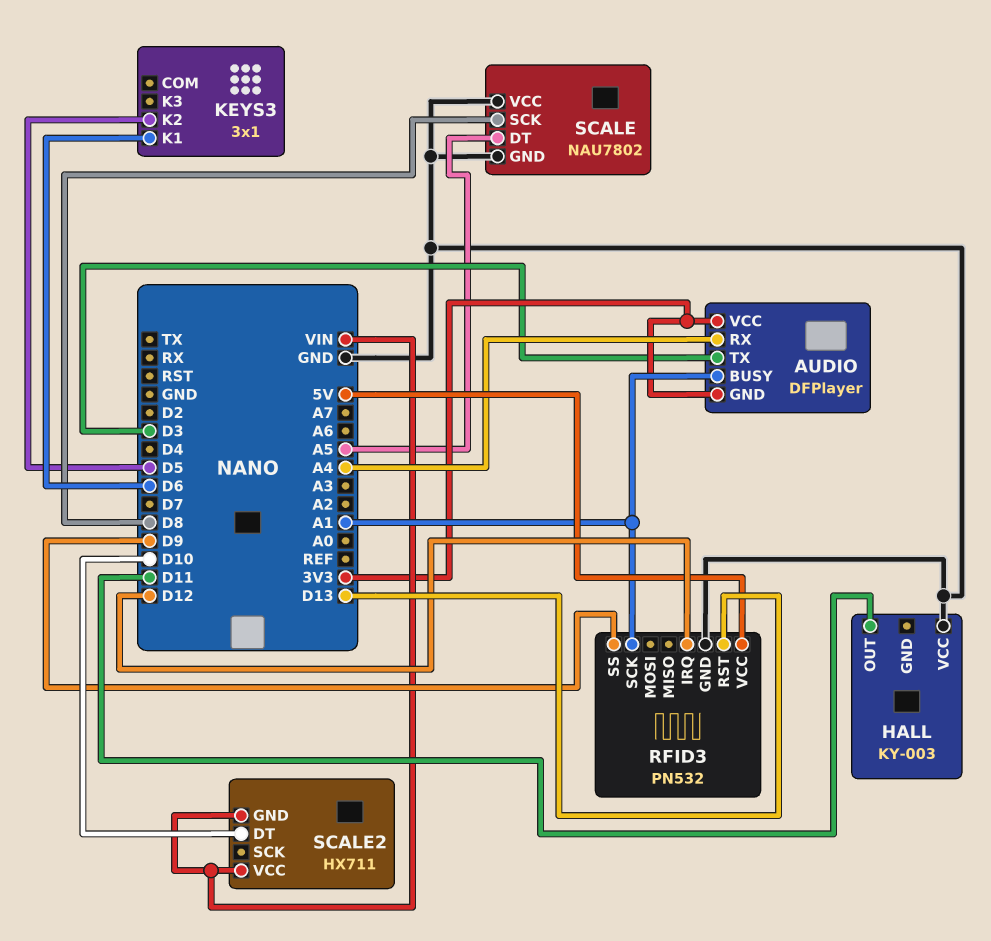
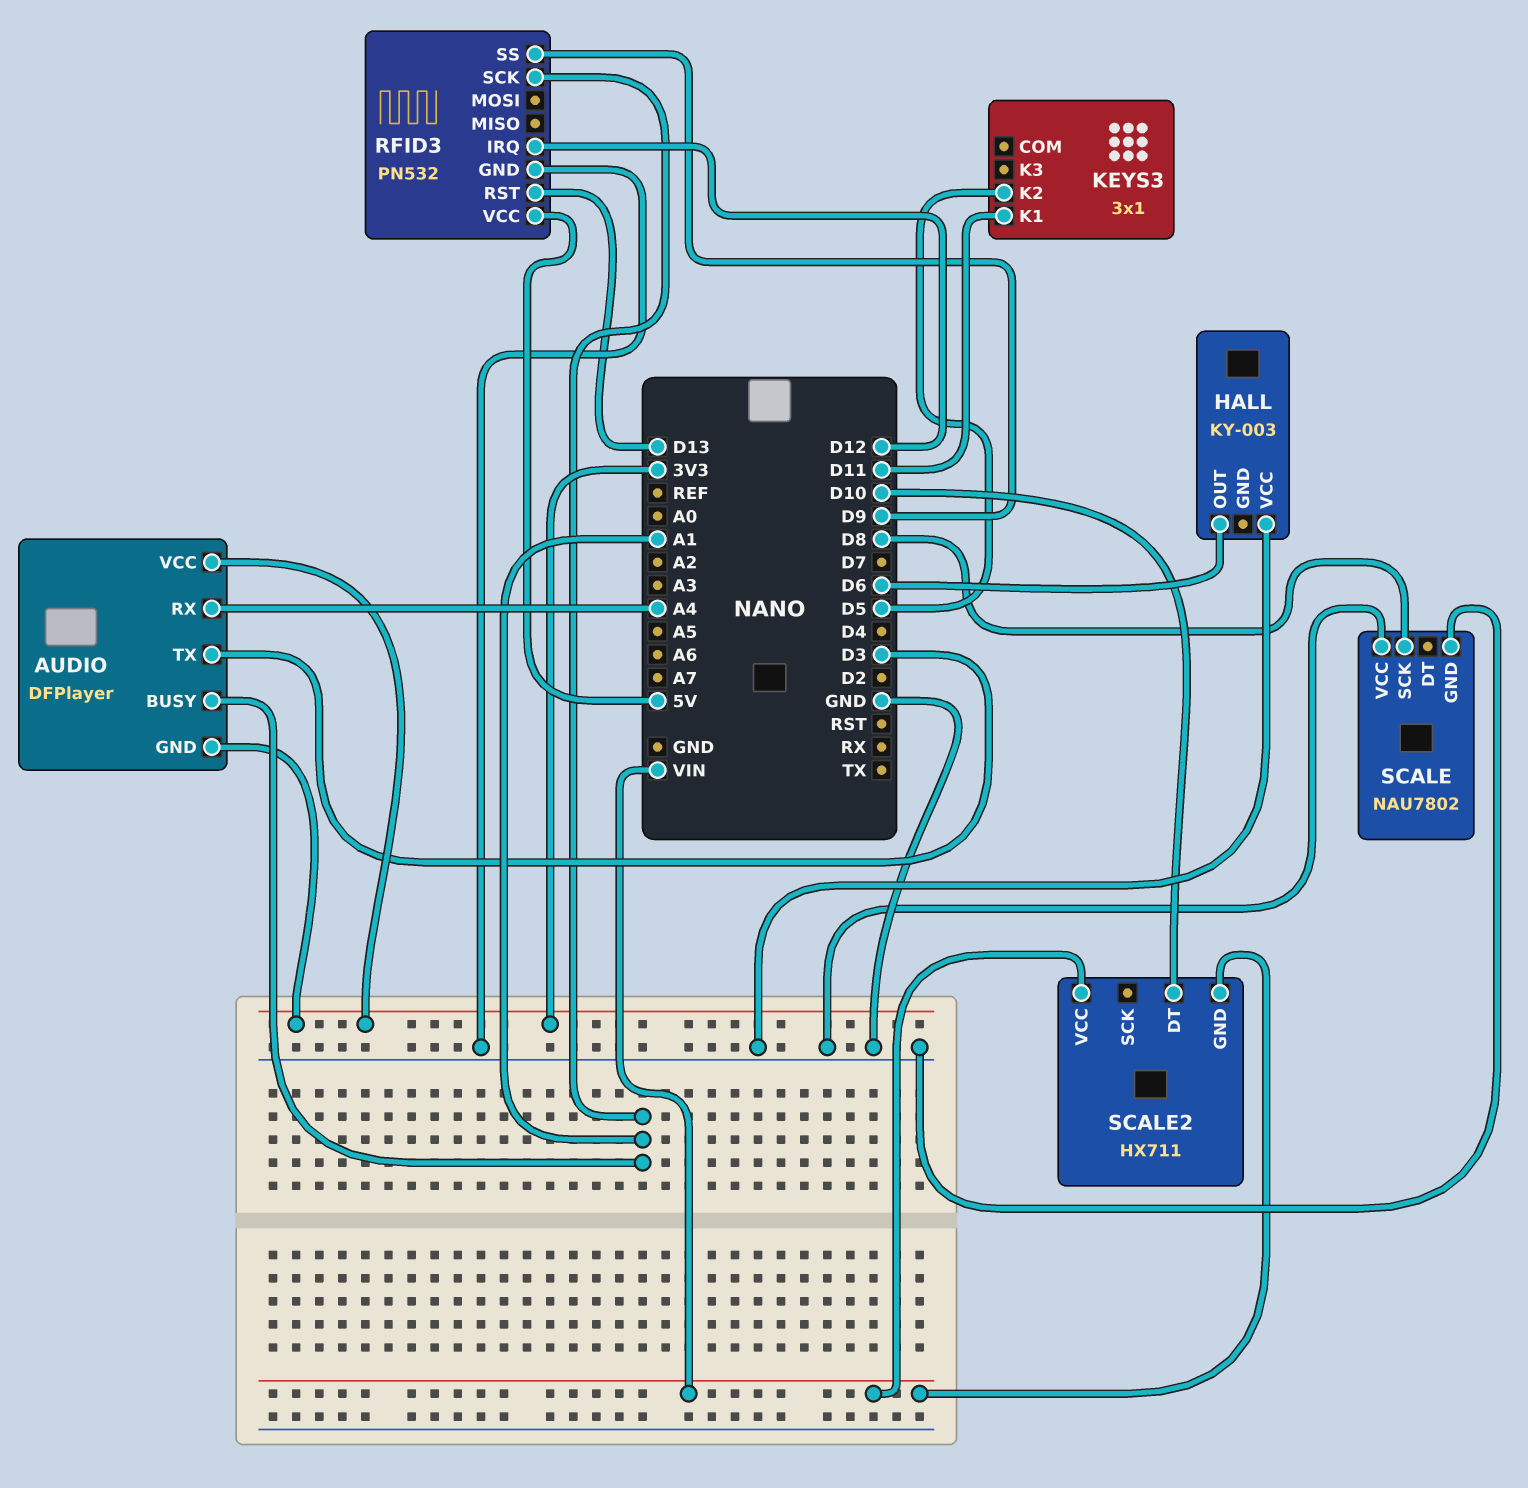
HALL pin OUT: D11 -> D6
KEYS3 pin K1: D6 -> D11
SCALE pin DT: A5 -> none

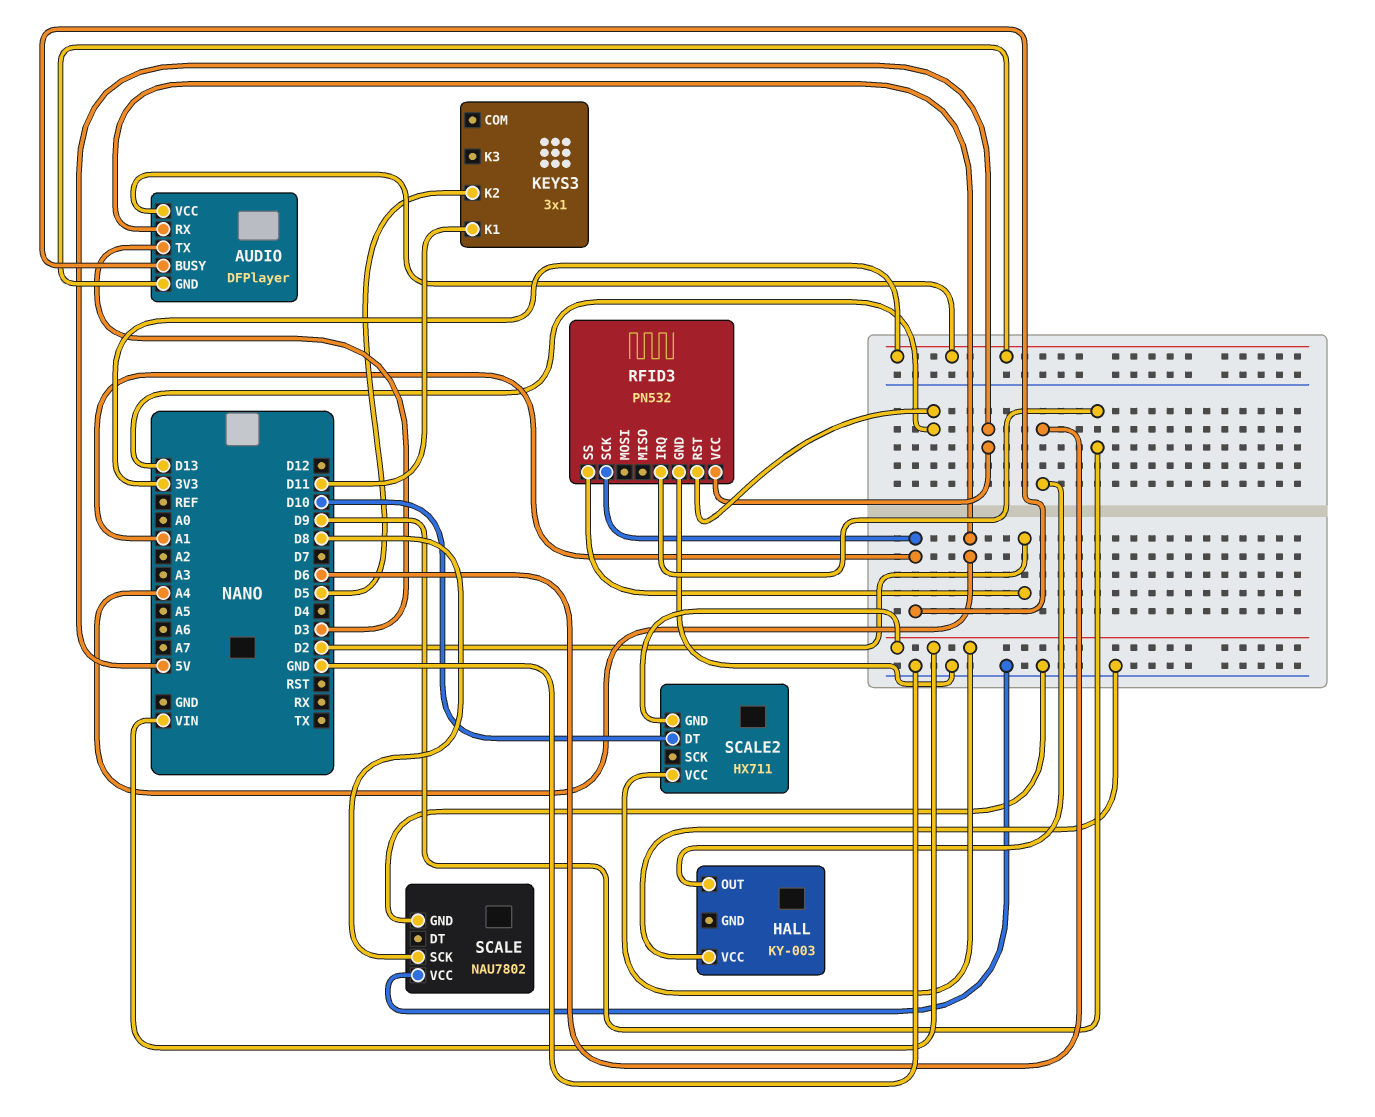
RFID3 pin IRQ: D12 -> D9
RFID3 pin SS: D9 -> D2

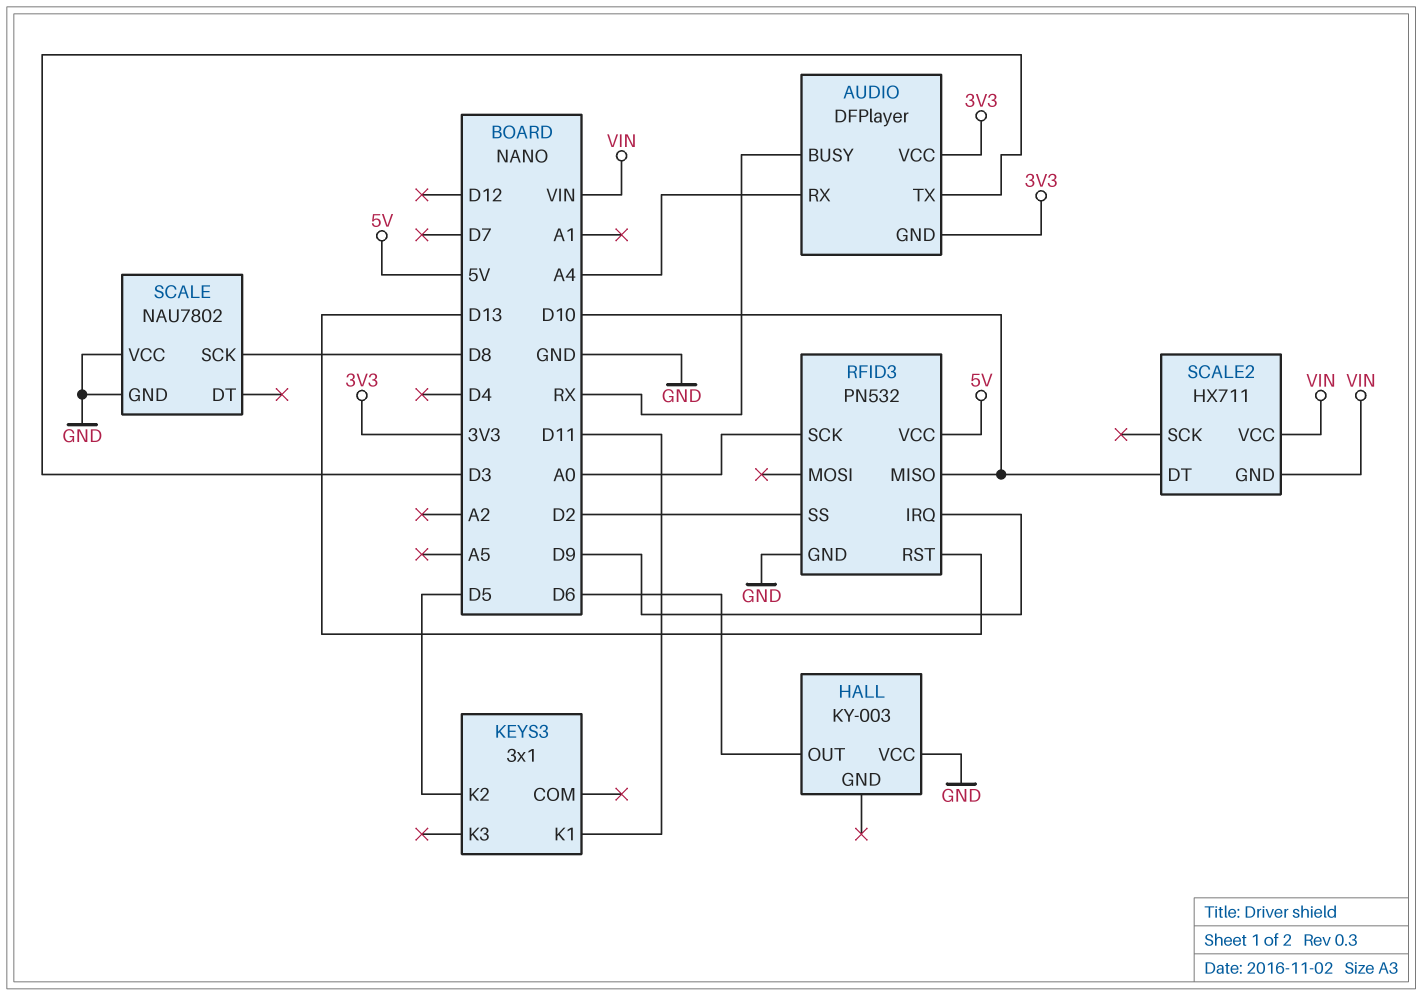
AUDIO pin BUSY: A1 -> RX
RFID3 pin MISO: none -> D10
RFID3 pin SCK: A1 -> A0

